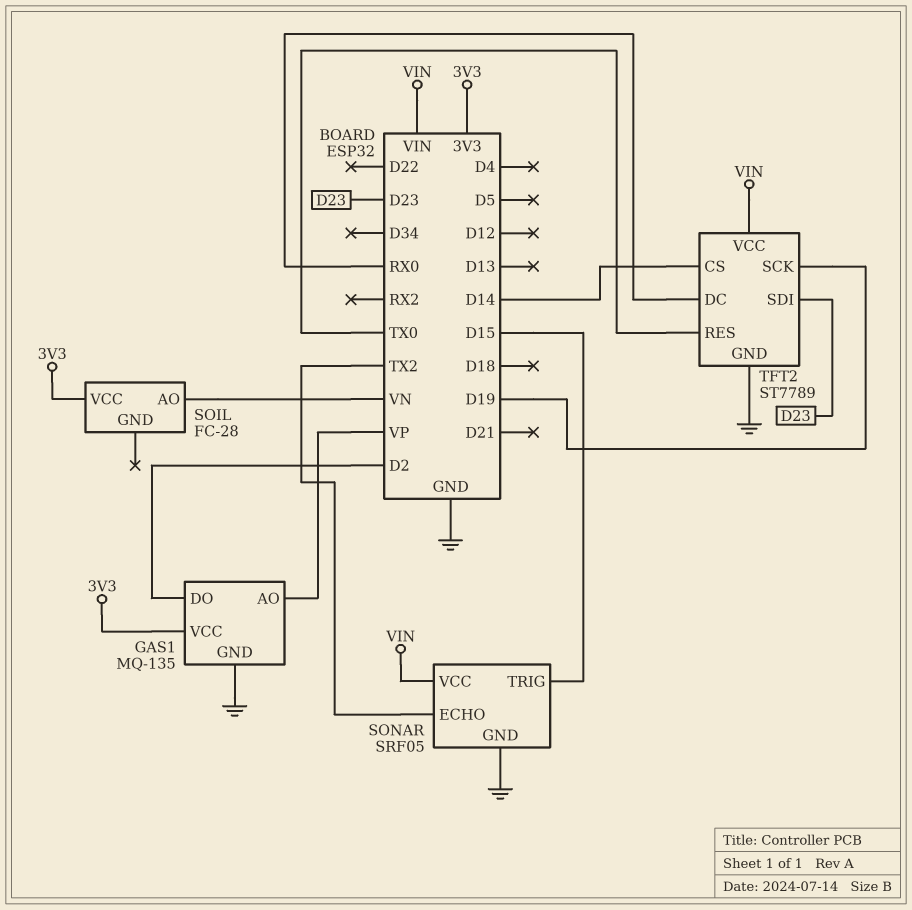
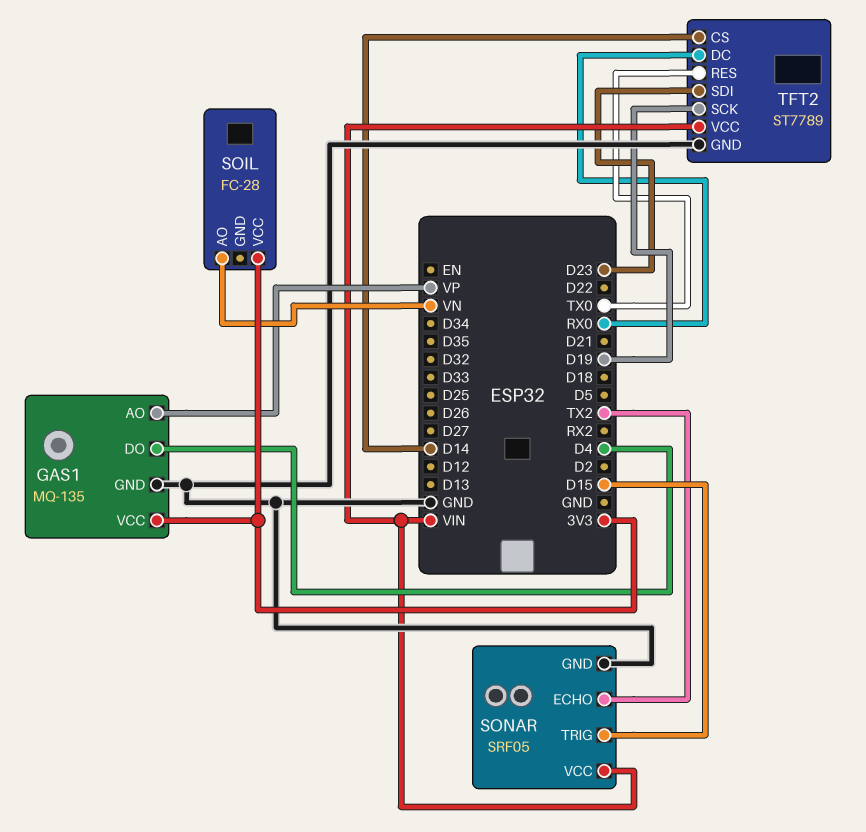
GAS1 pin DO: D2 -> D4

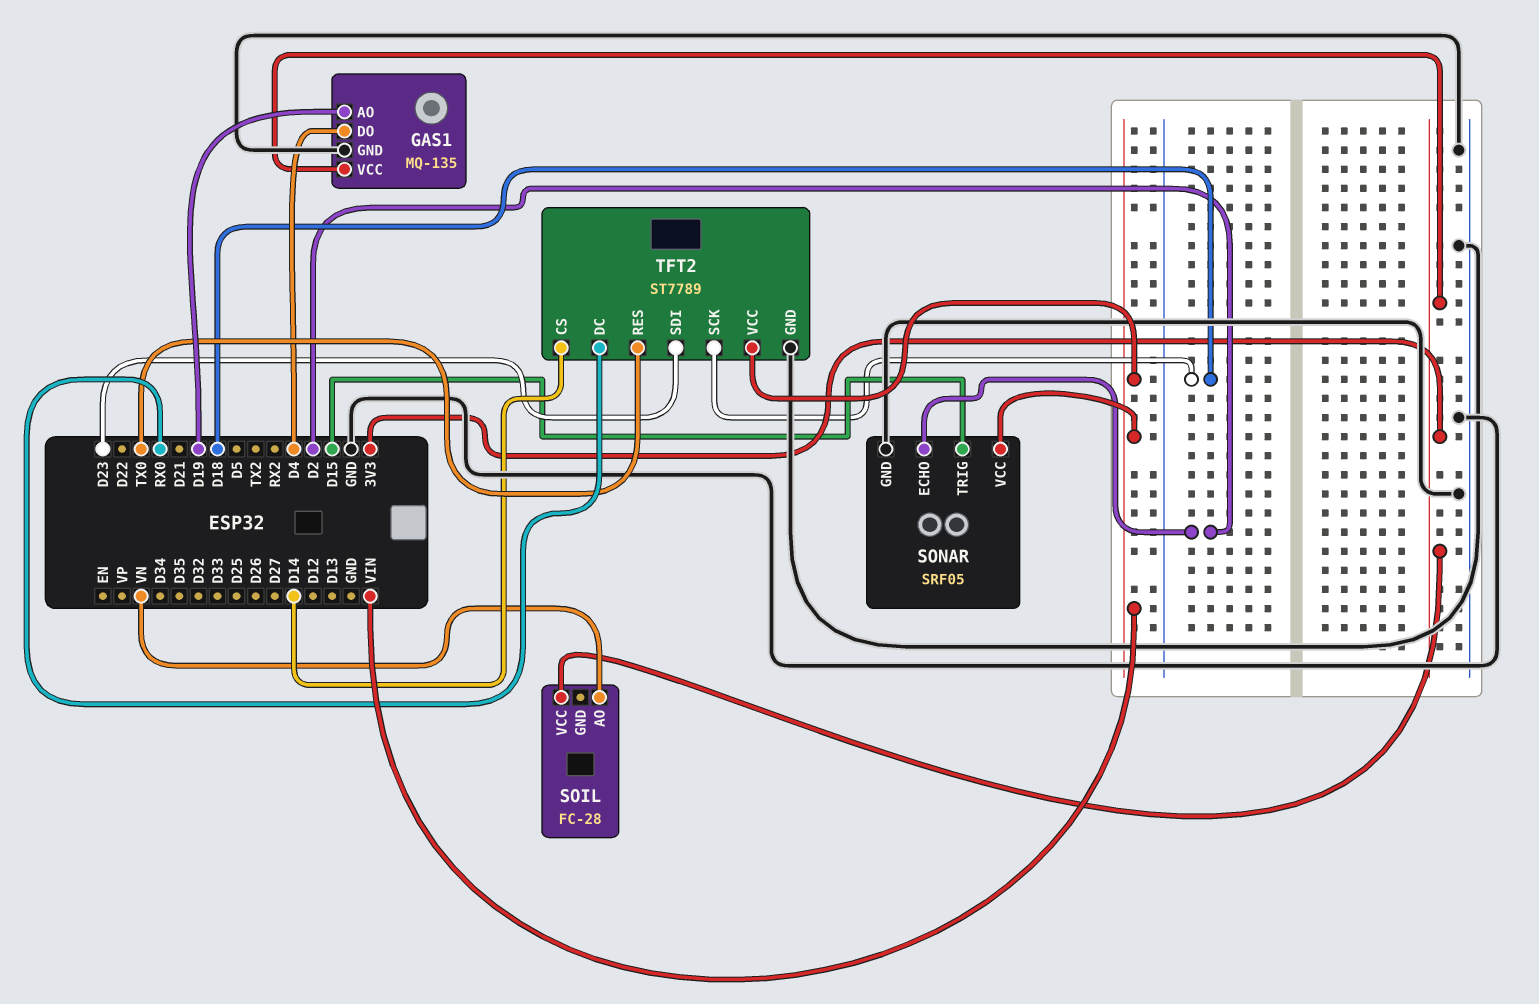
GAS1 pin AO: VP -> D19
SONAR pin ECHO: TX2 -> D2
TFT2 pin SCK: D19 -> D18

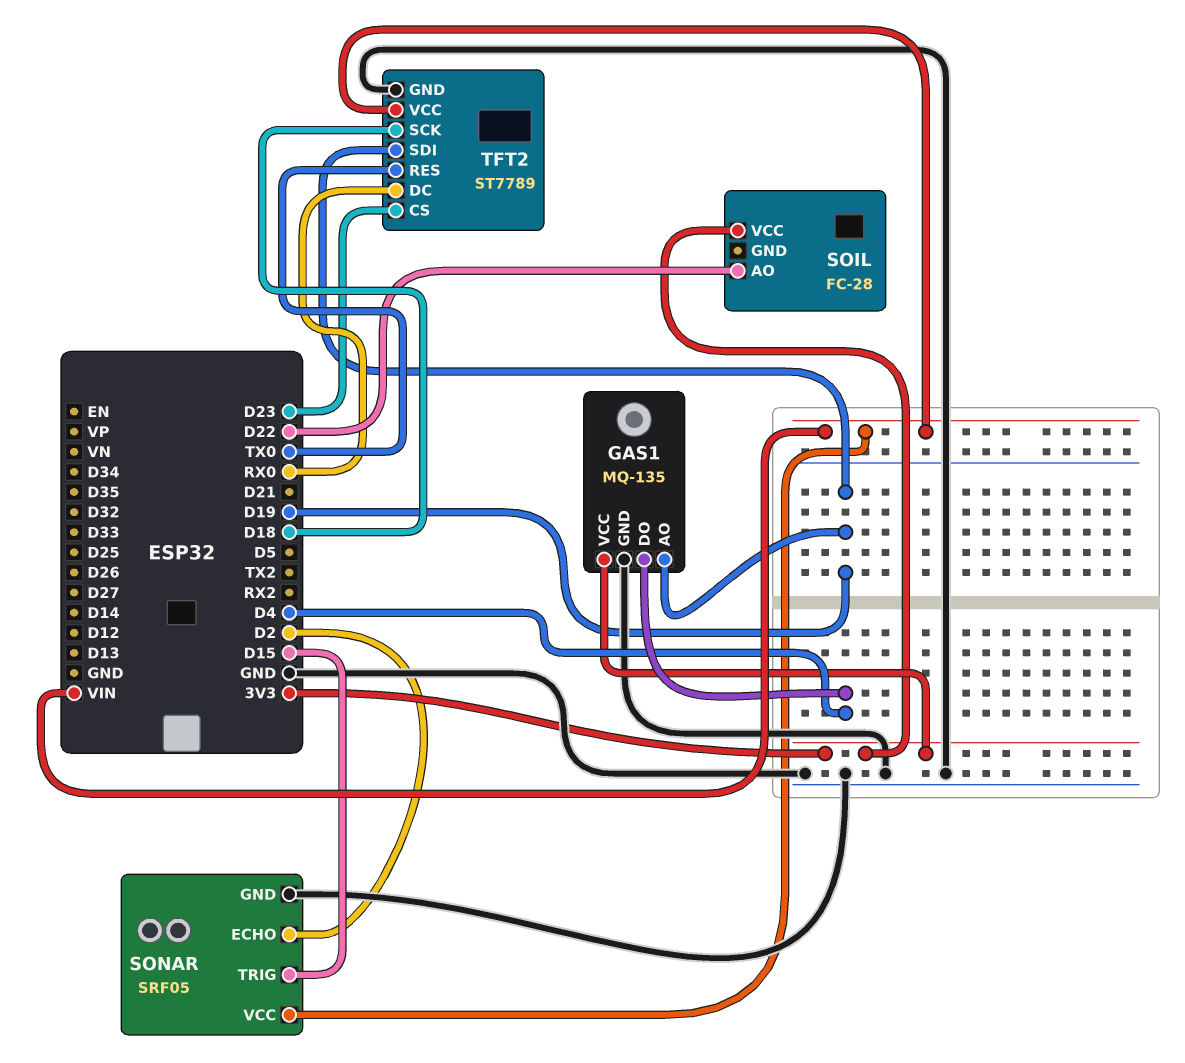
SOIL pin AO: VN -> D22
TFT2 pin CS: D14 -> D23
TFT2 pin SDI: D23 -> D19

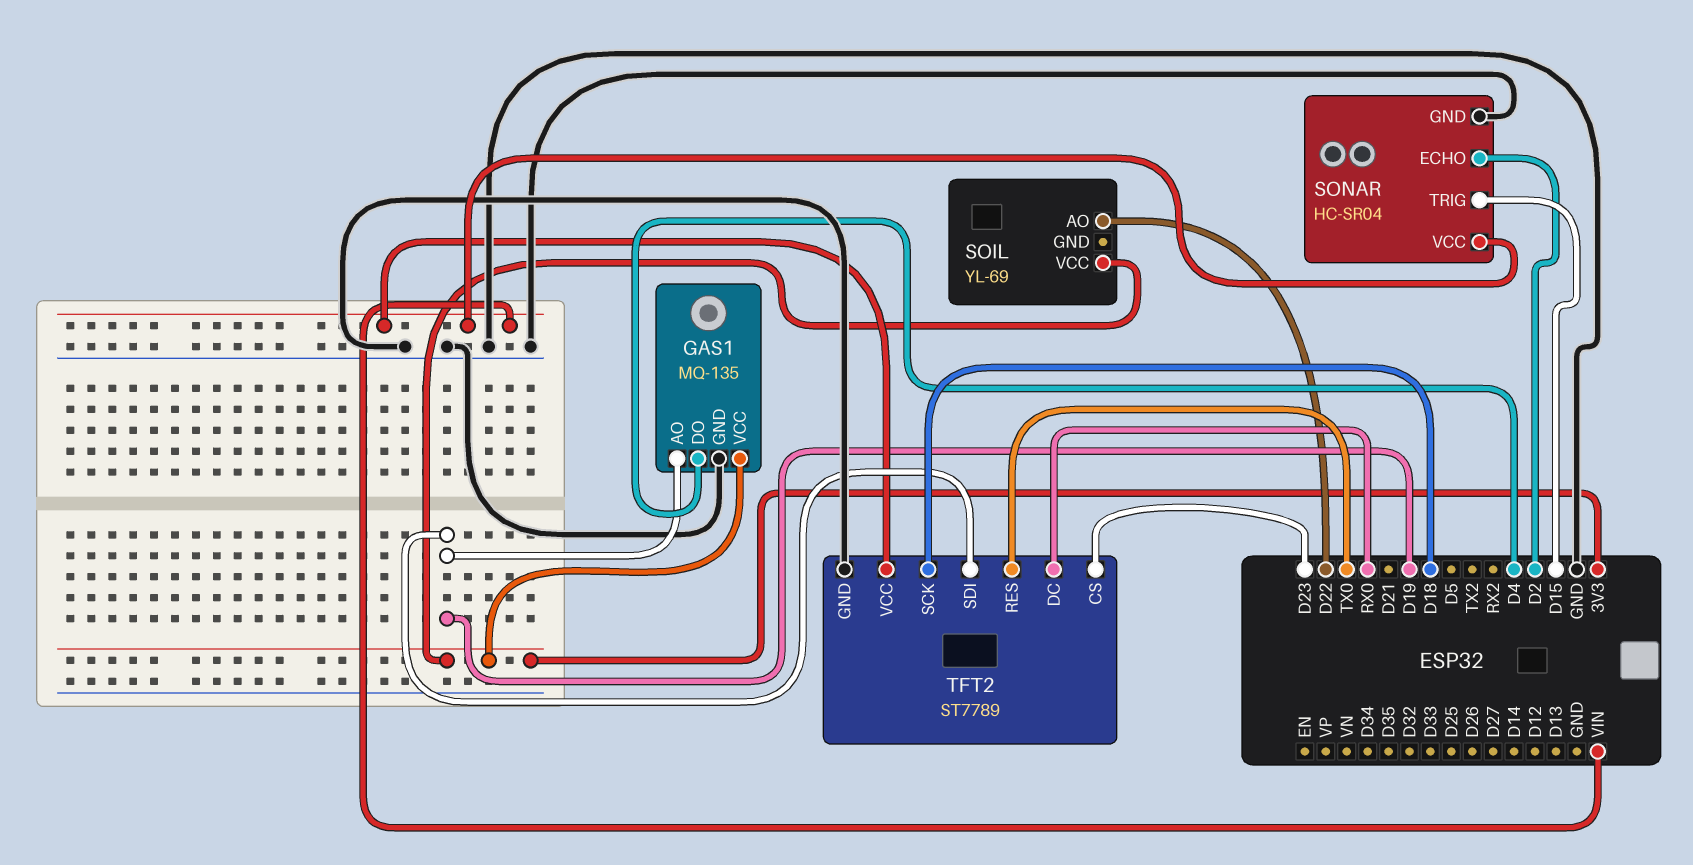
SOIL: FC-28 -> YL-69
SONAR: SRF05 -> HC-SR04

